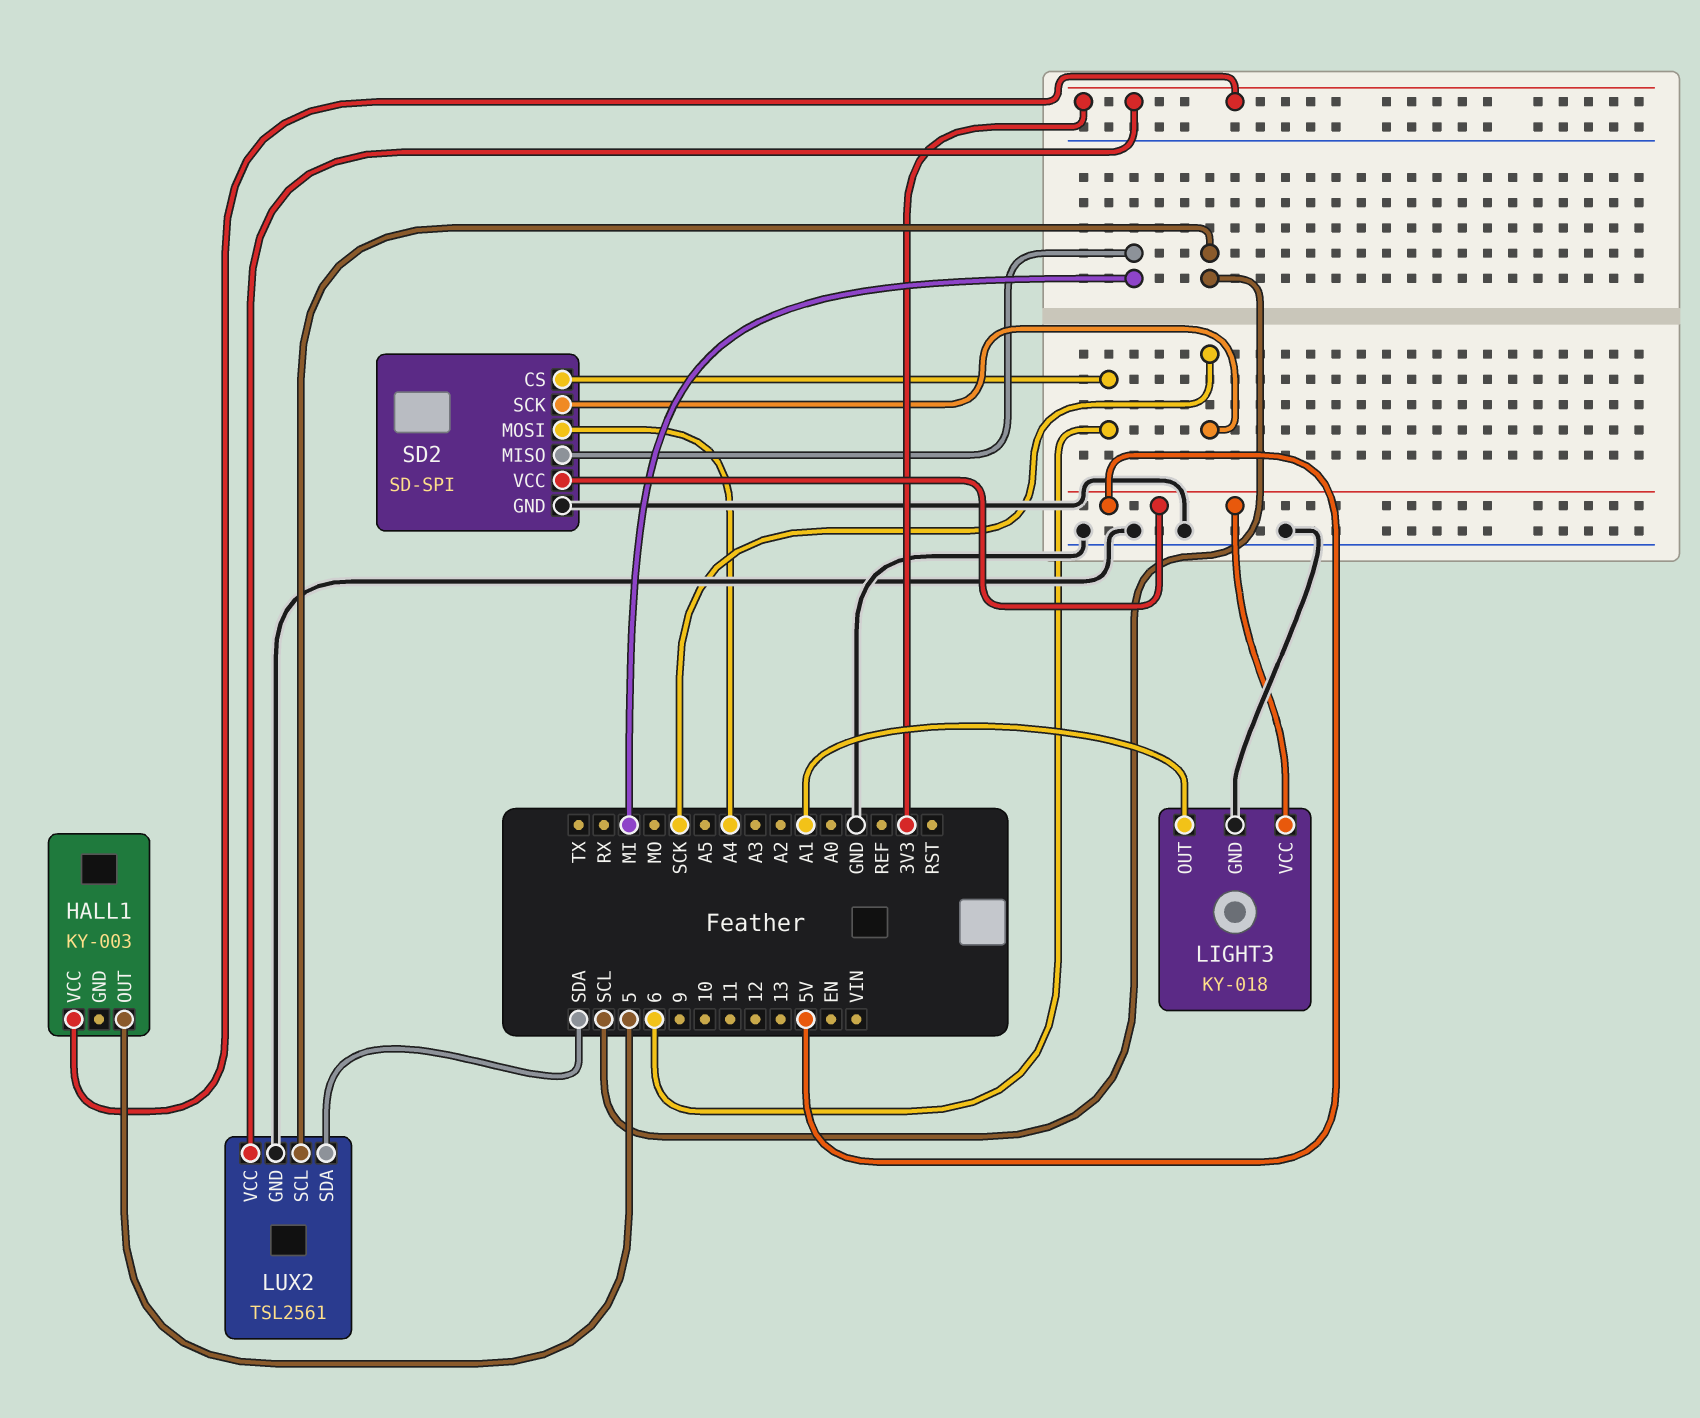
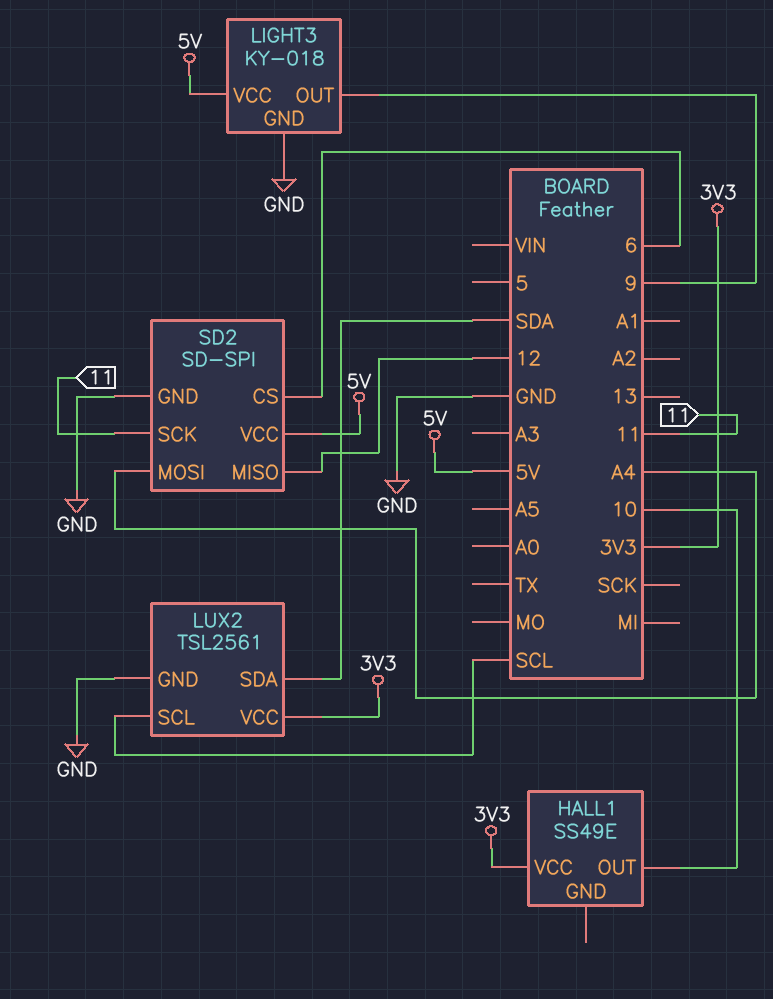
HALL1: KY-003 -> SS49E
HALL1 pin OUT: 5 -> 10
LIGHT3 pin OUT: A1 -> 9
SD2 pin MISO: MI -> 12
SD2 pin SCK: SCK -> 11

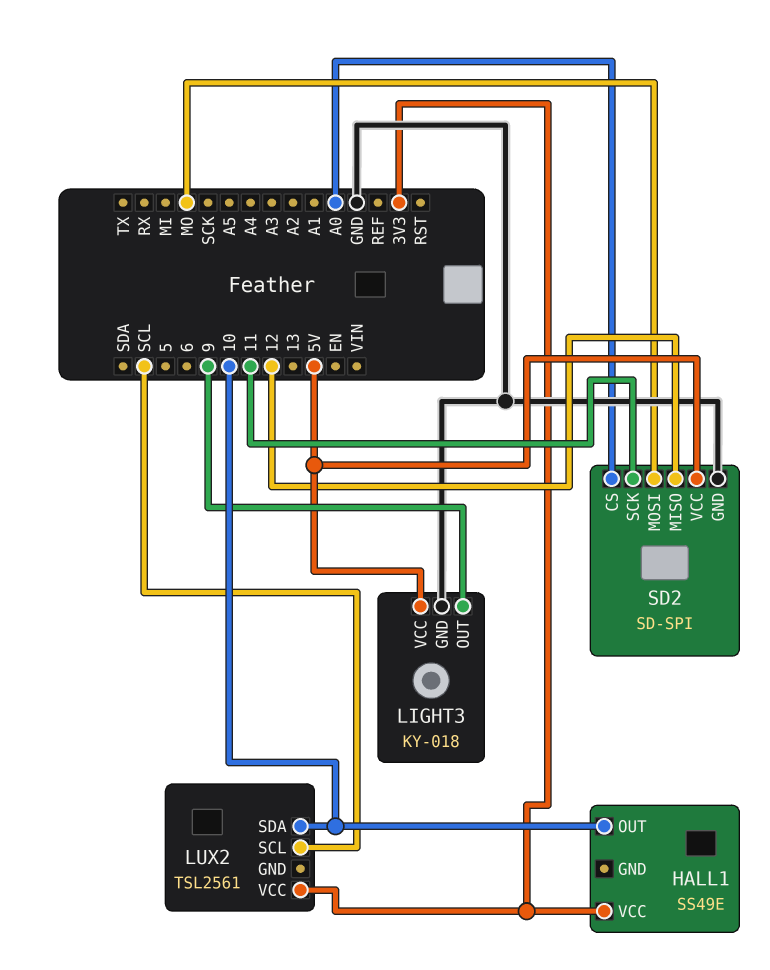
LUX2 pin GND: GND -> none
LUX2 pin SDA: SDA -> 10
SD2 pin CS: 6 -> A0
SD2 pin MOSI: A4 -> MO

